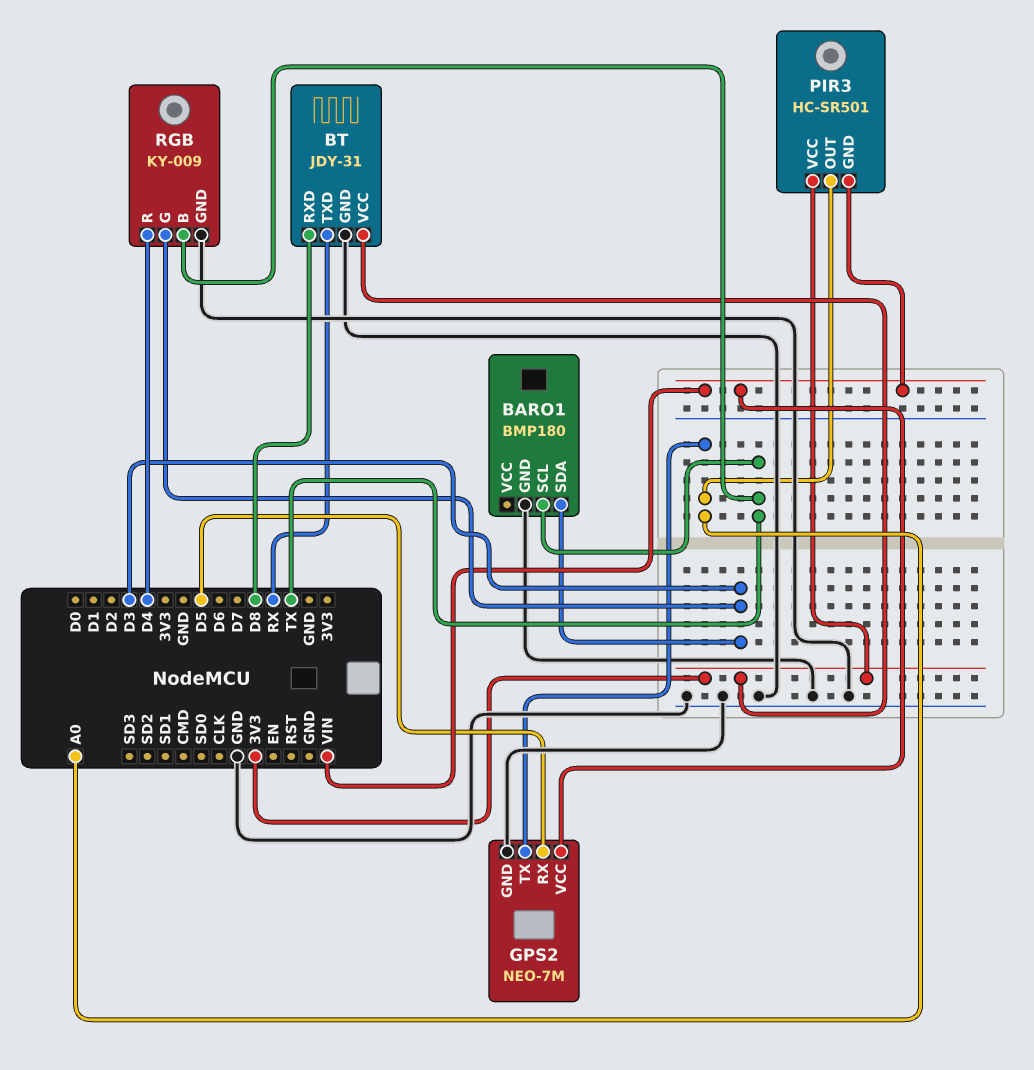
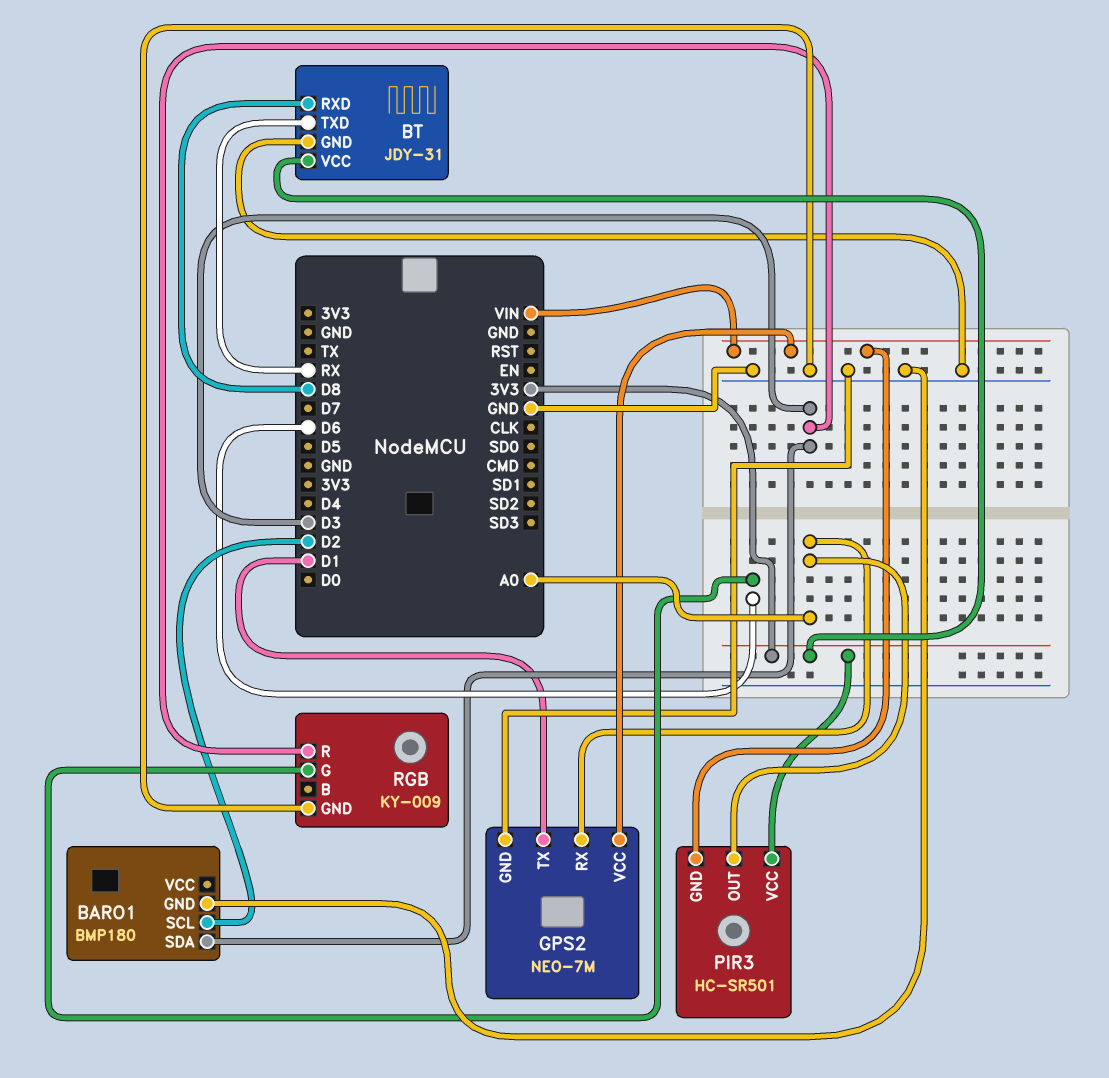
BARO1 pin SCL: TX -> D2
GPS2 pin RX: D5 -> A0
GPS2 pin TX: A0 -> D1
RGB pin B: TX -> none
RGB pin G: D3 -> D6
RGB pin R: D4 -> D3

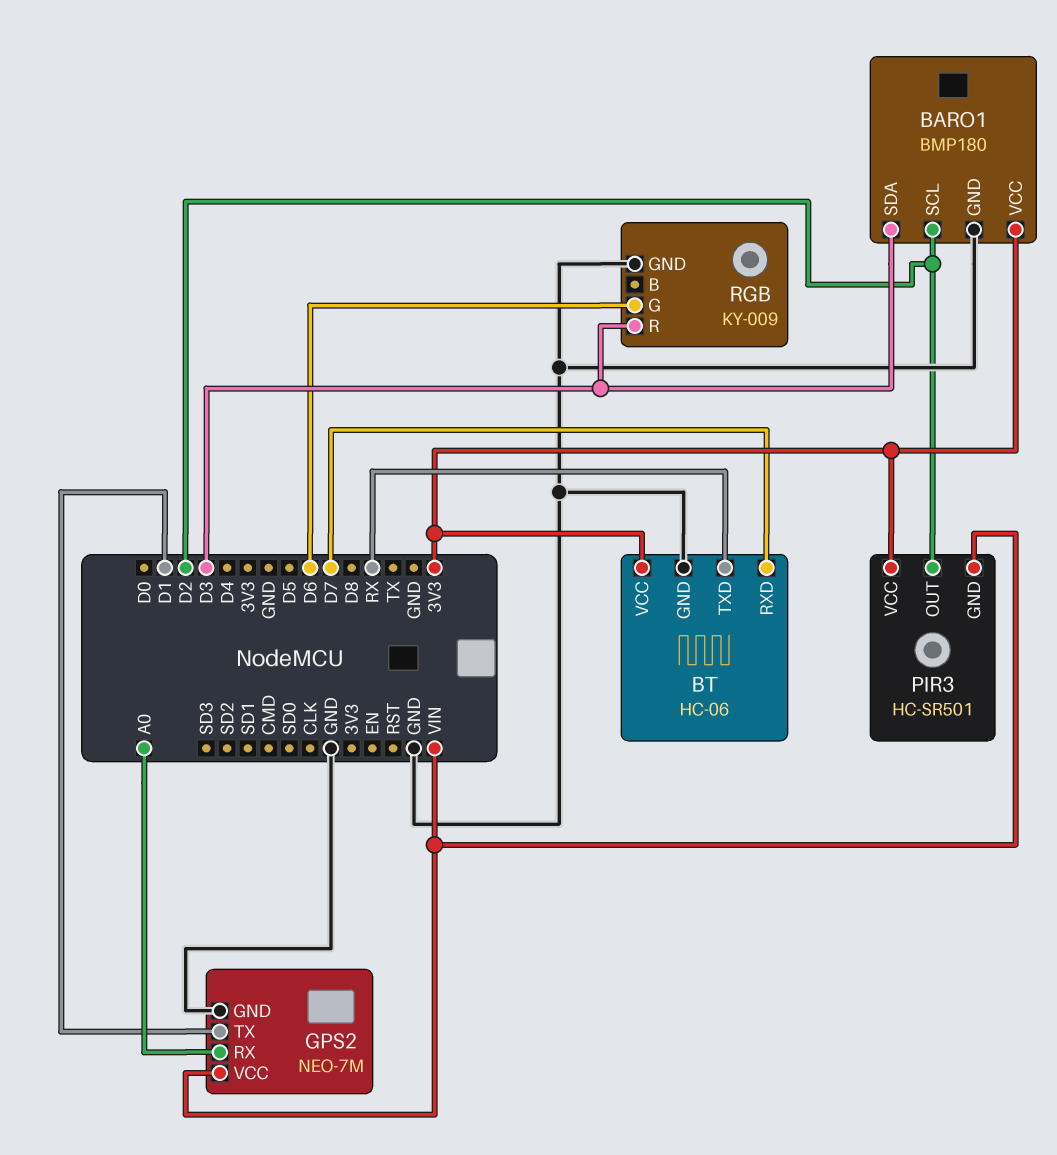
BARO1 pin VCC: none -> 3V3
BT: JDY-31 -> HC-06
BT pin RXD: D8 -> D7
PIR3 pin OUT: A0 -> D2

